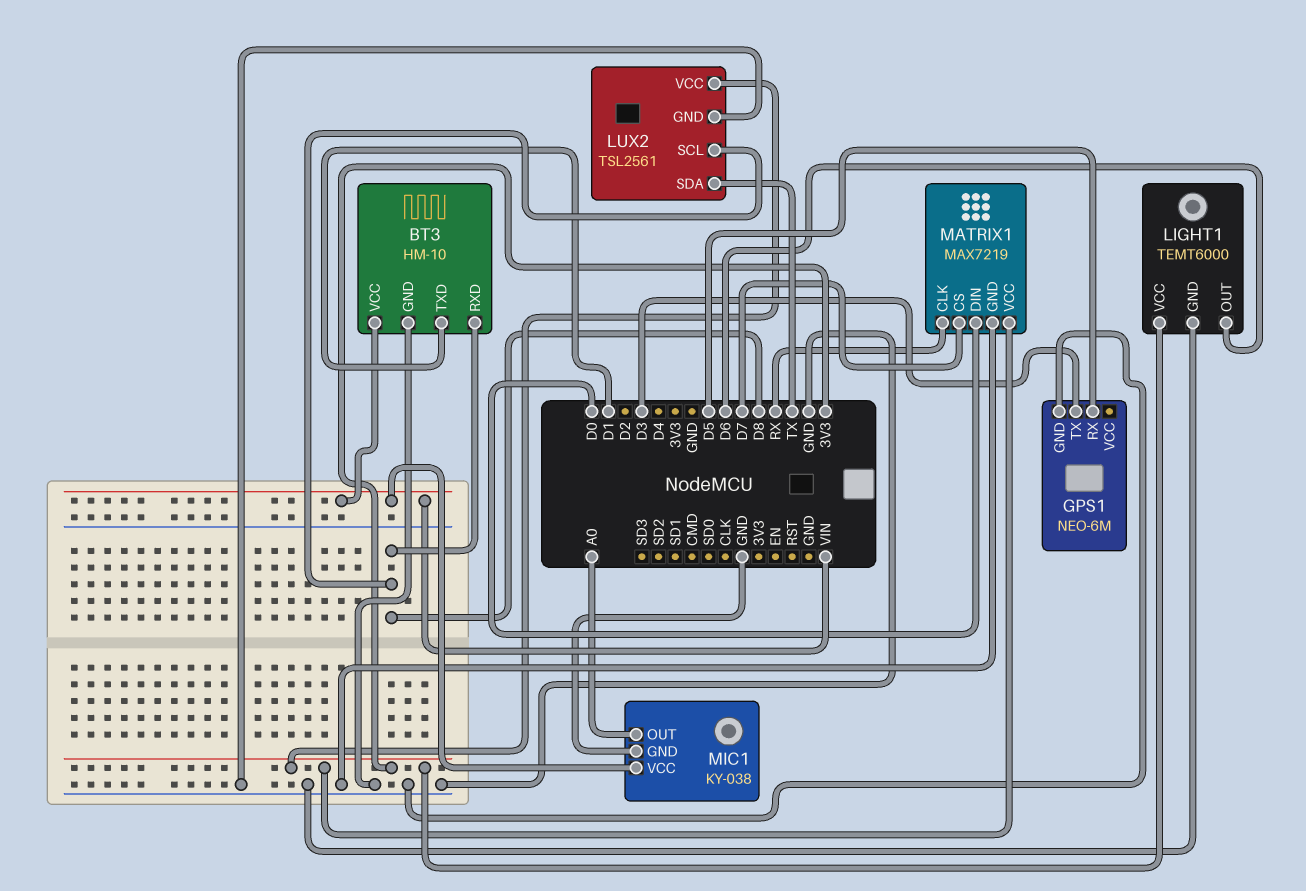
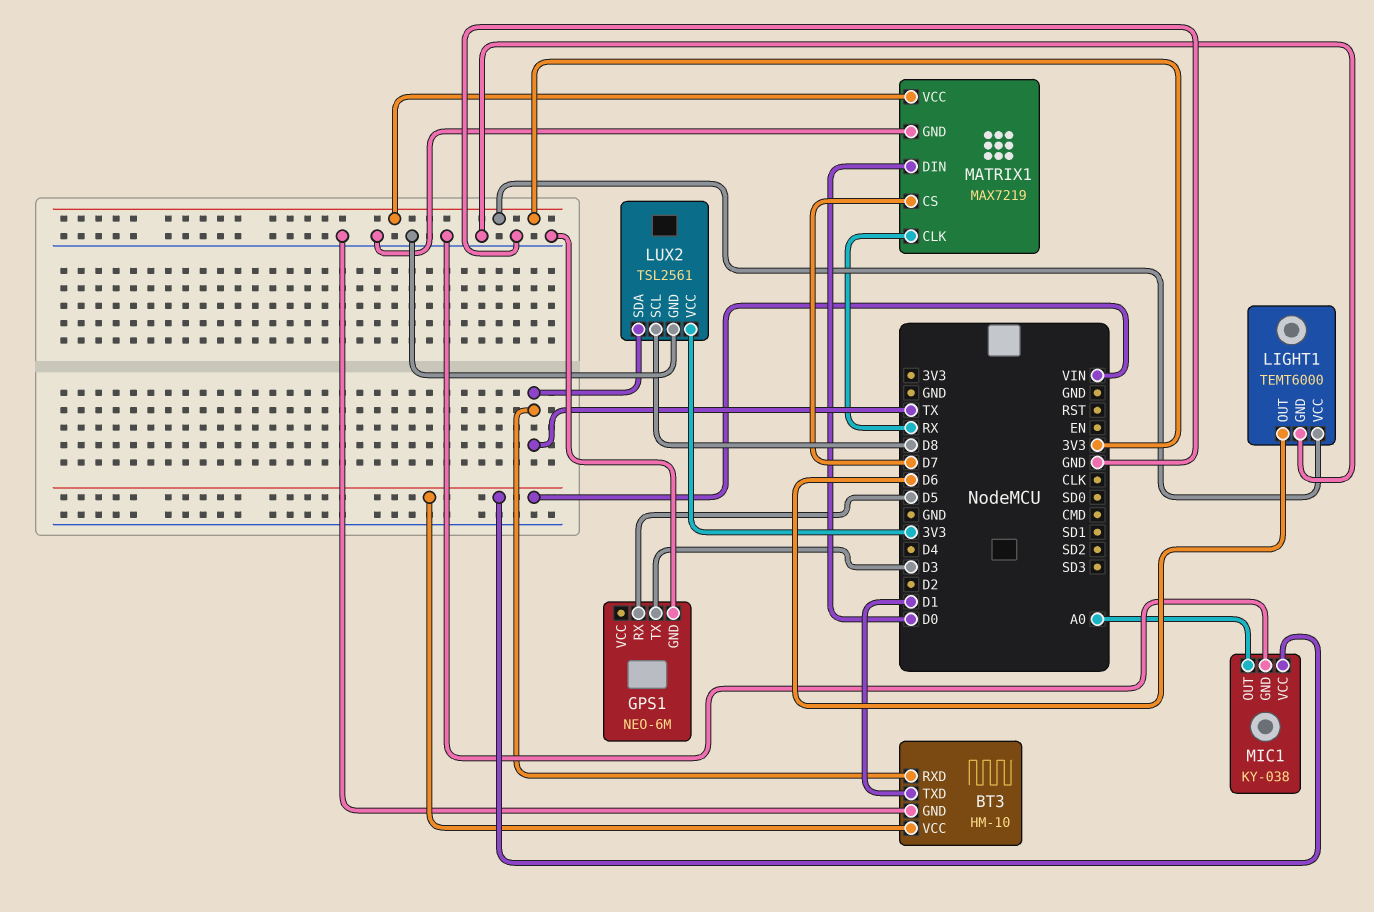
BT3 pin RXD: D8 -> TX

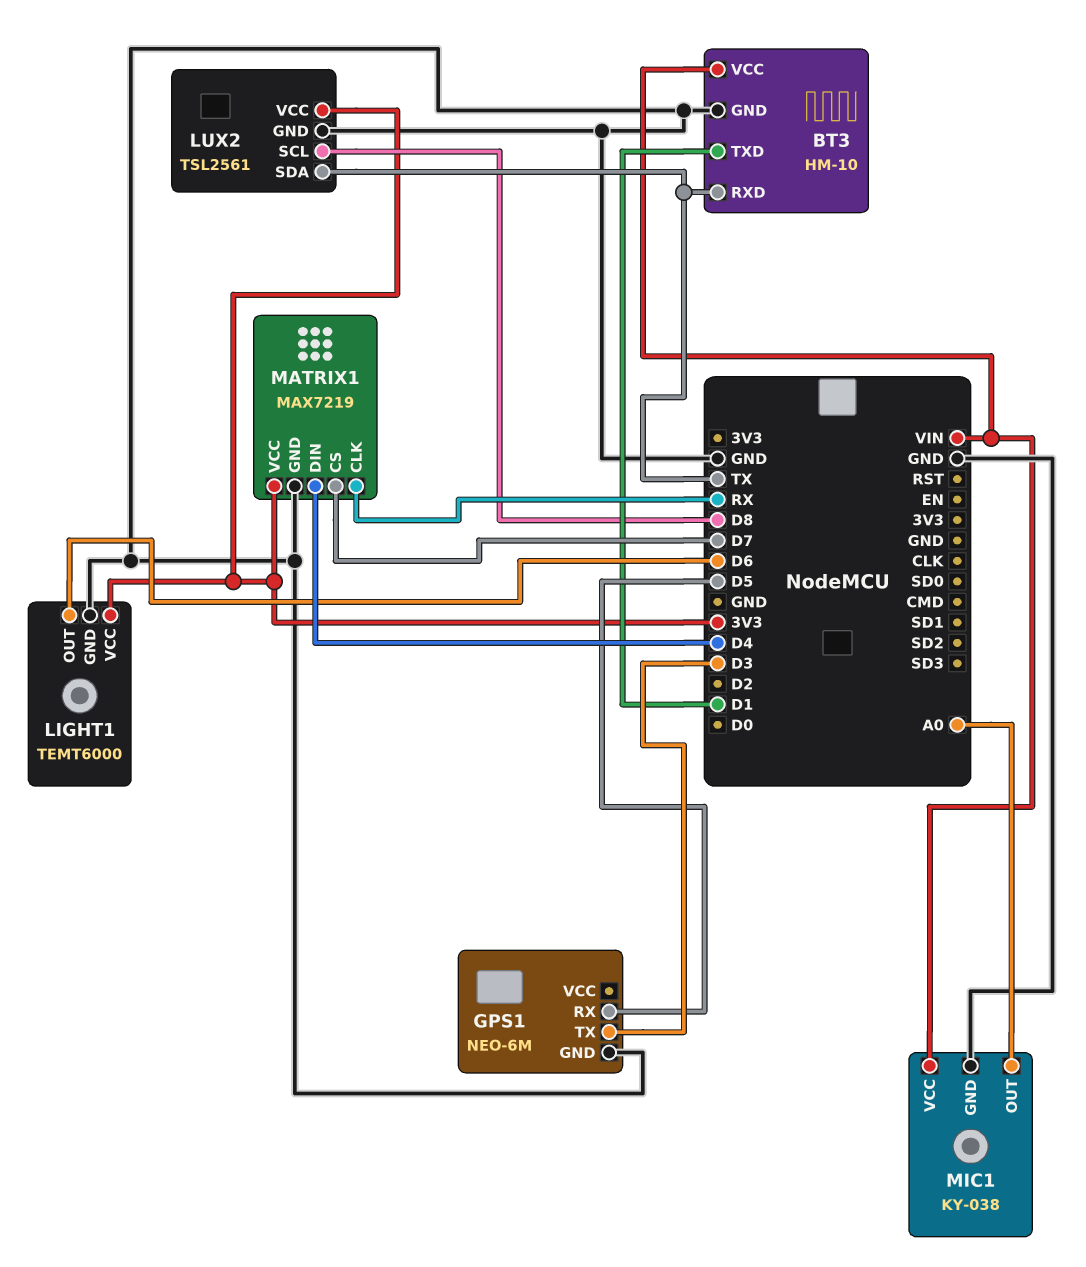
MATRIX1 pin DIN: D0 -> D4

